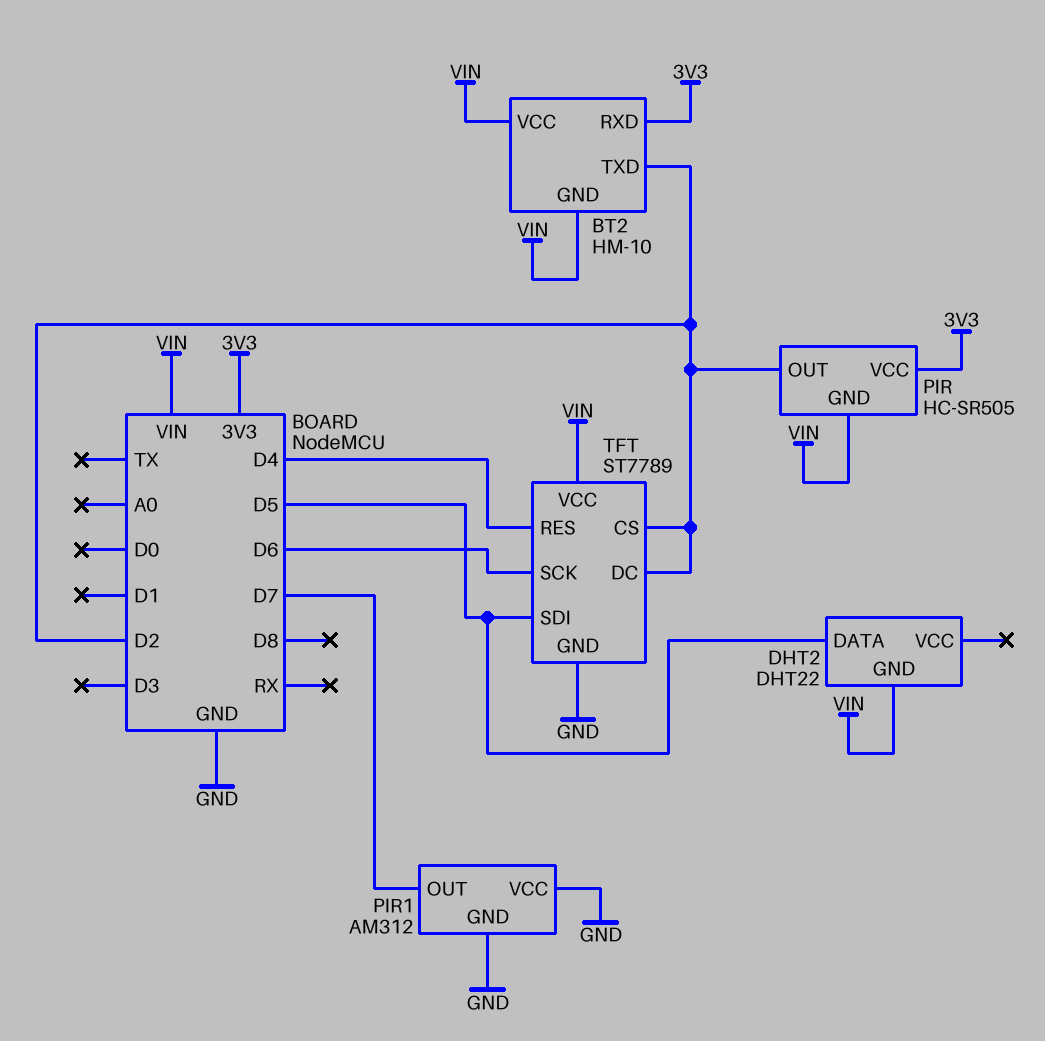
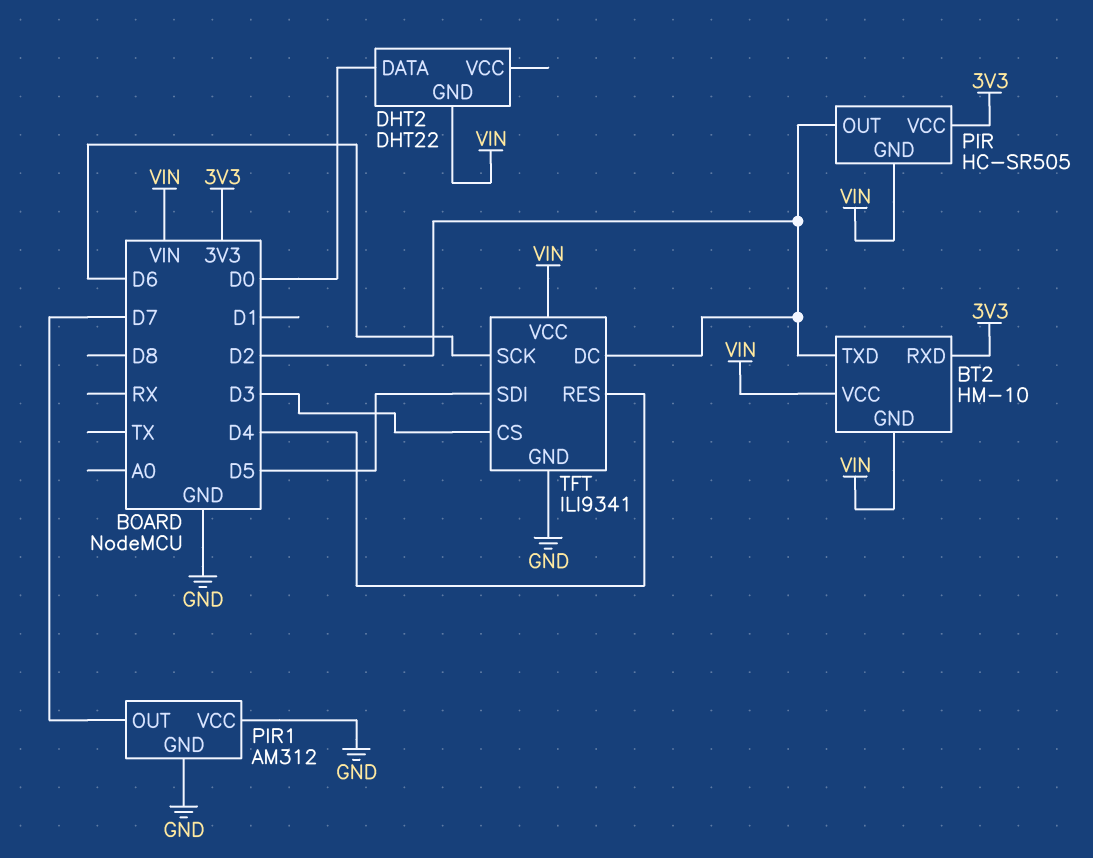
DHT2 pin DATA: D5 -> D0
TFT: ST7789 -> ILI9341
TFT pin CS: D2 -> D3

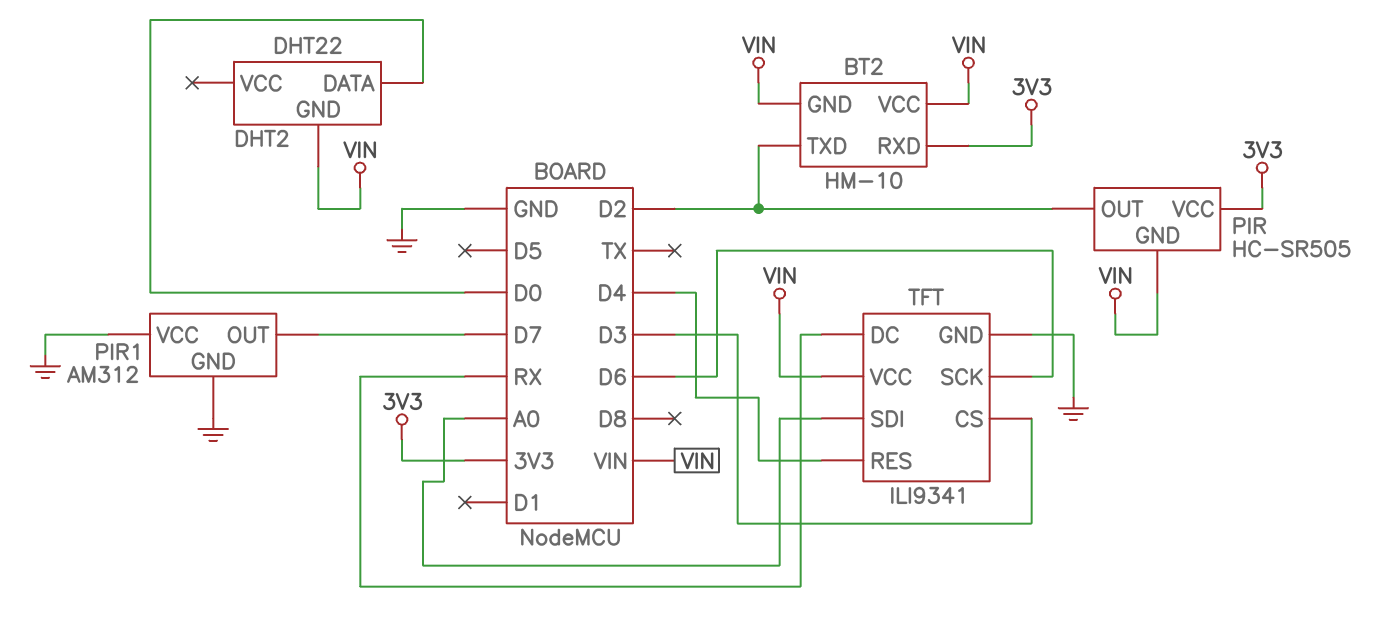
TFT pin DC: D2 -> RX
TFT pin SDI: D5 -> A0

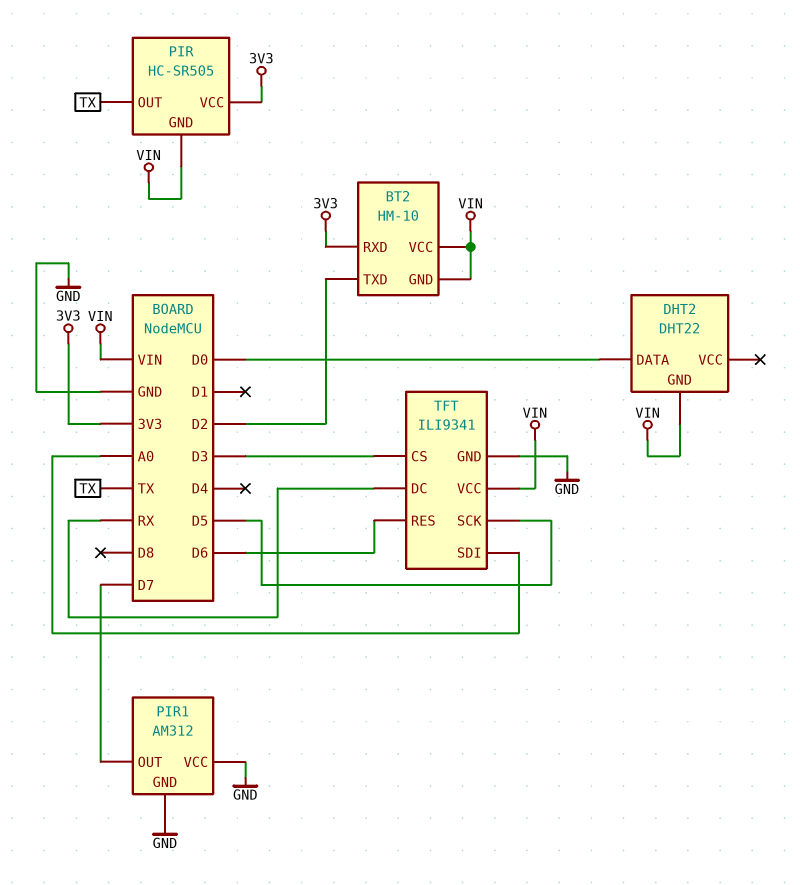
PIR pin OUT: D2 -> TX
TFT pin RES: D4 -> D6
TFT pin SCK: D6 -> D5

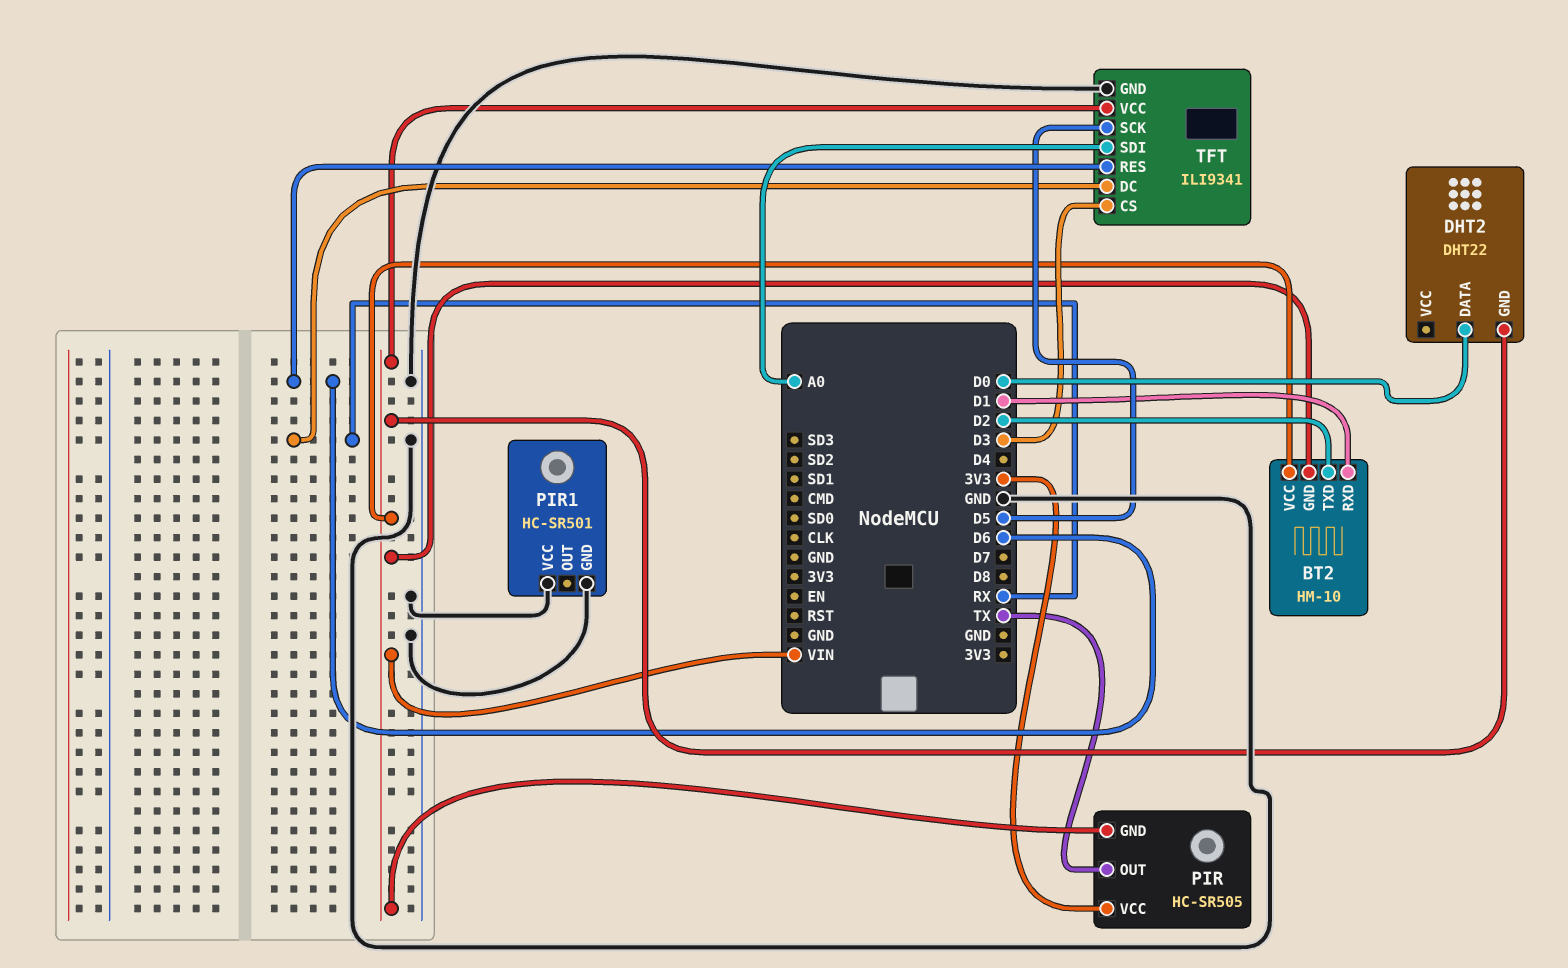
BT2 pin RXD: 3V3 -> D1
PIR1: AM312 -> HC-SR501
PIR1 pin OUT: D7 -> none

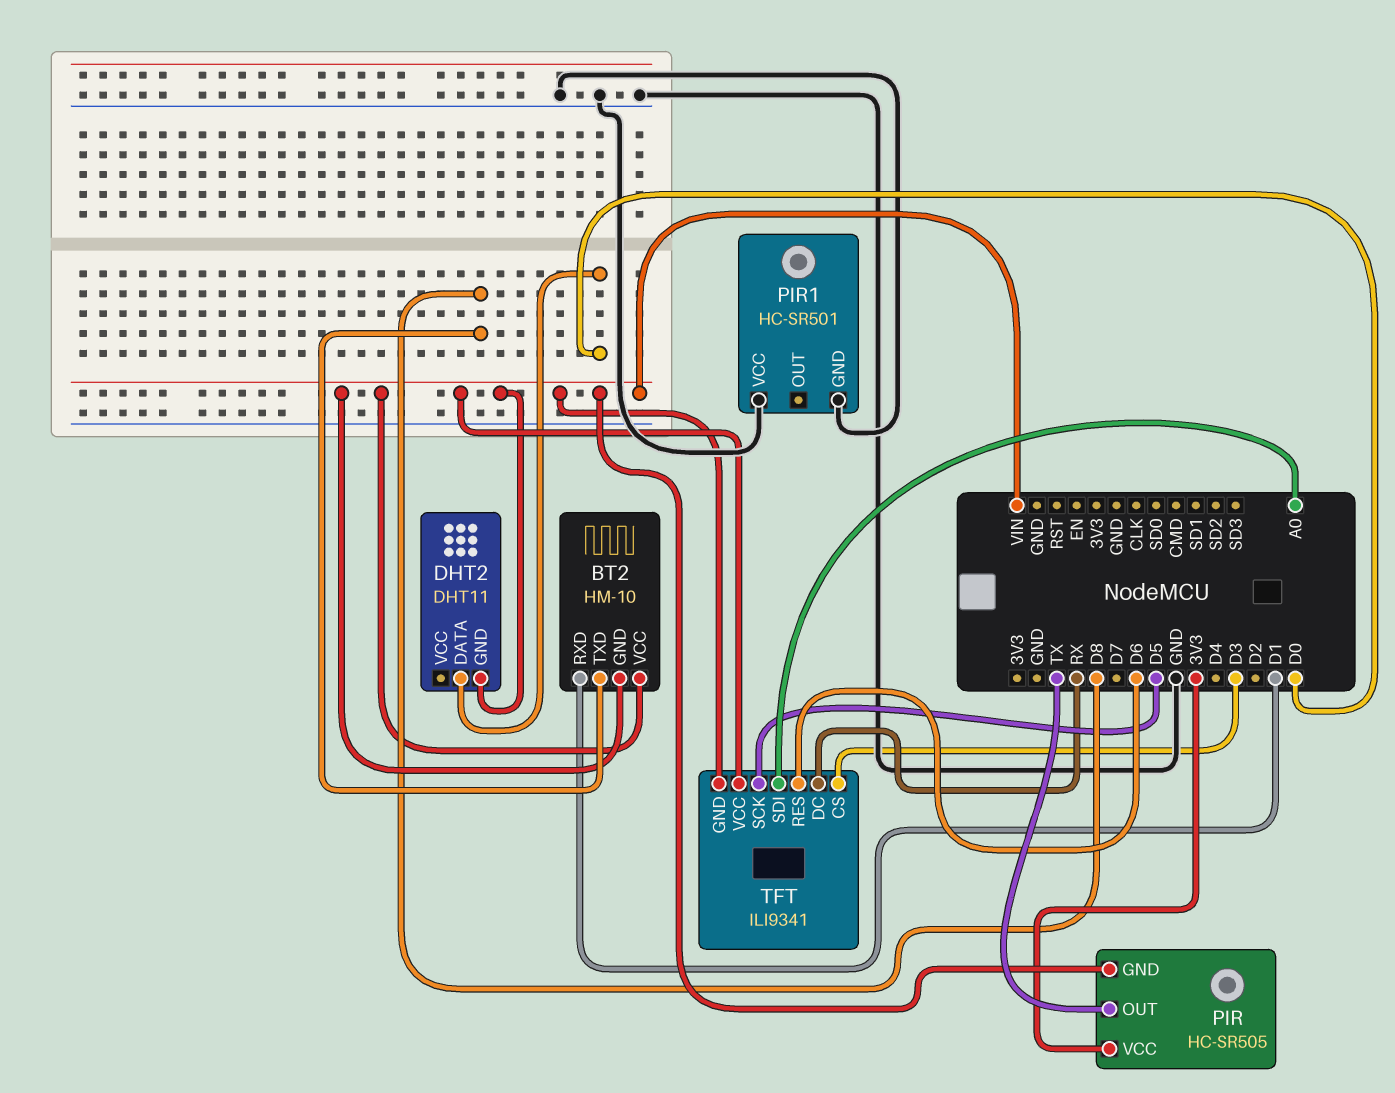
BT2 pin TXD: D2 -> D8
DHT2: DHT22 -> DHT11
TFT pin GND: GND -> VIN

